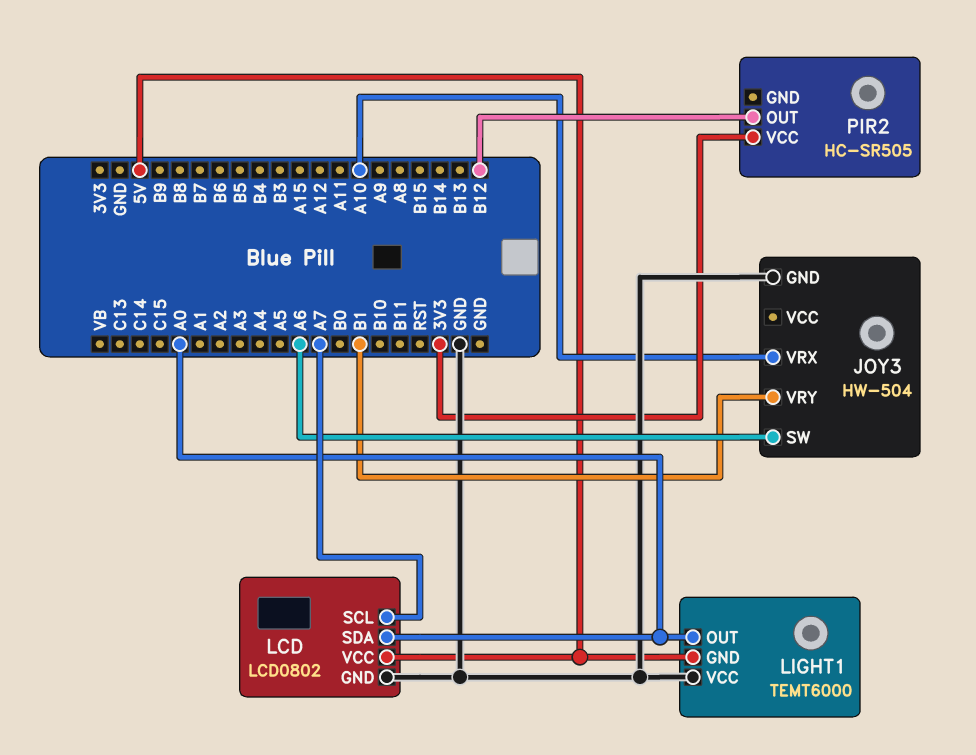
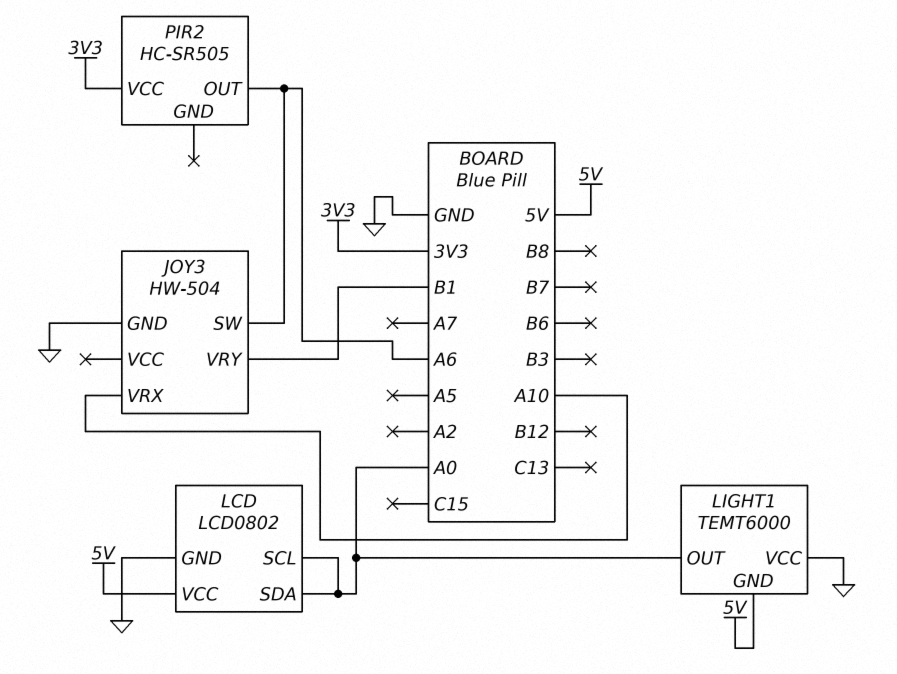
LCD pin SCL: A7 -> A0
PIR2 pin OUT: B12 -> A6

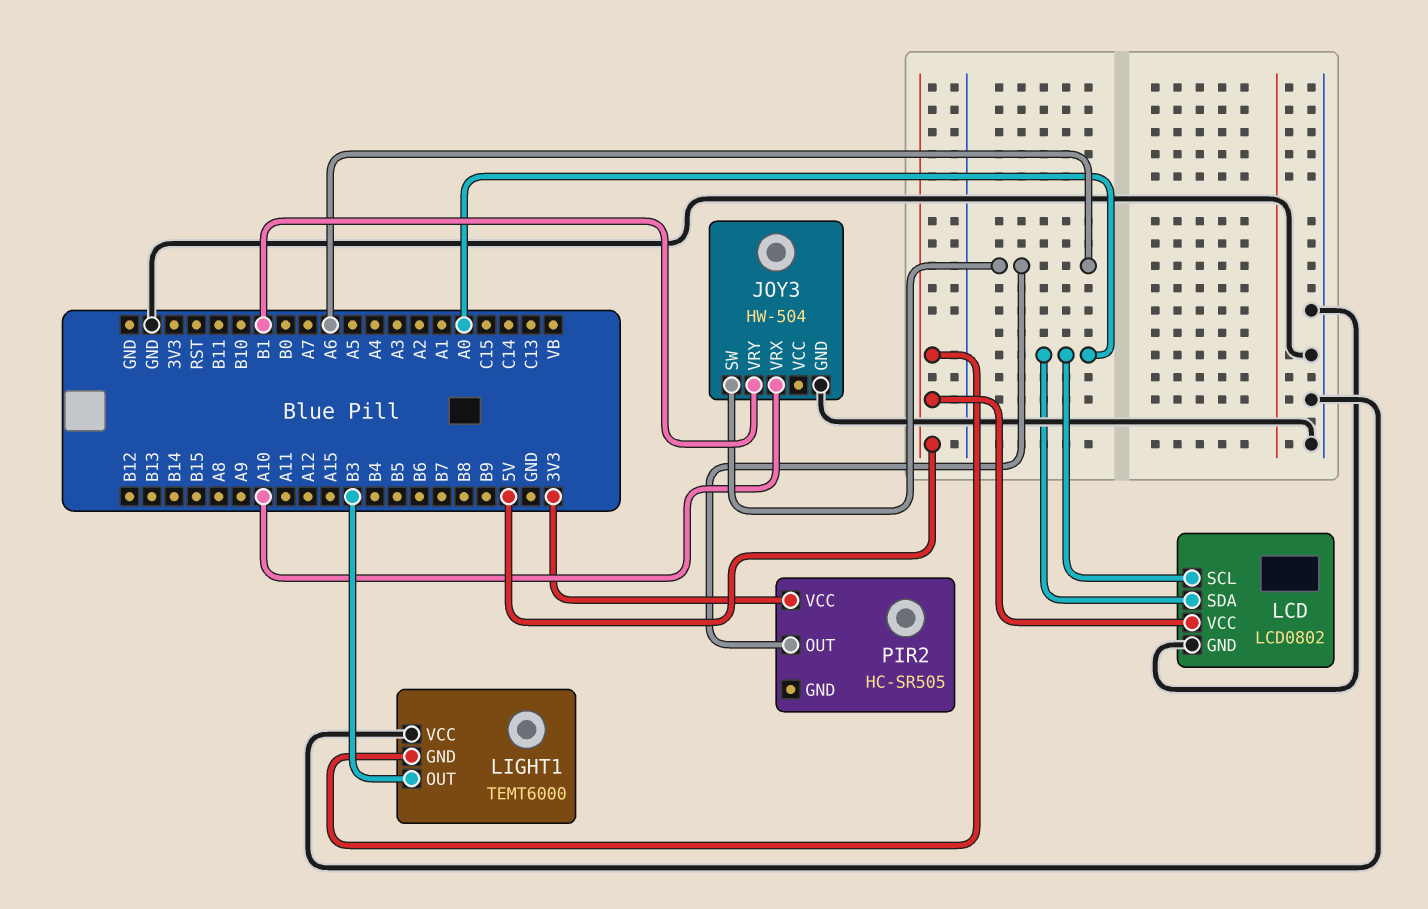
LIGHT1 pin OUT: A0 -> B3

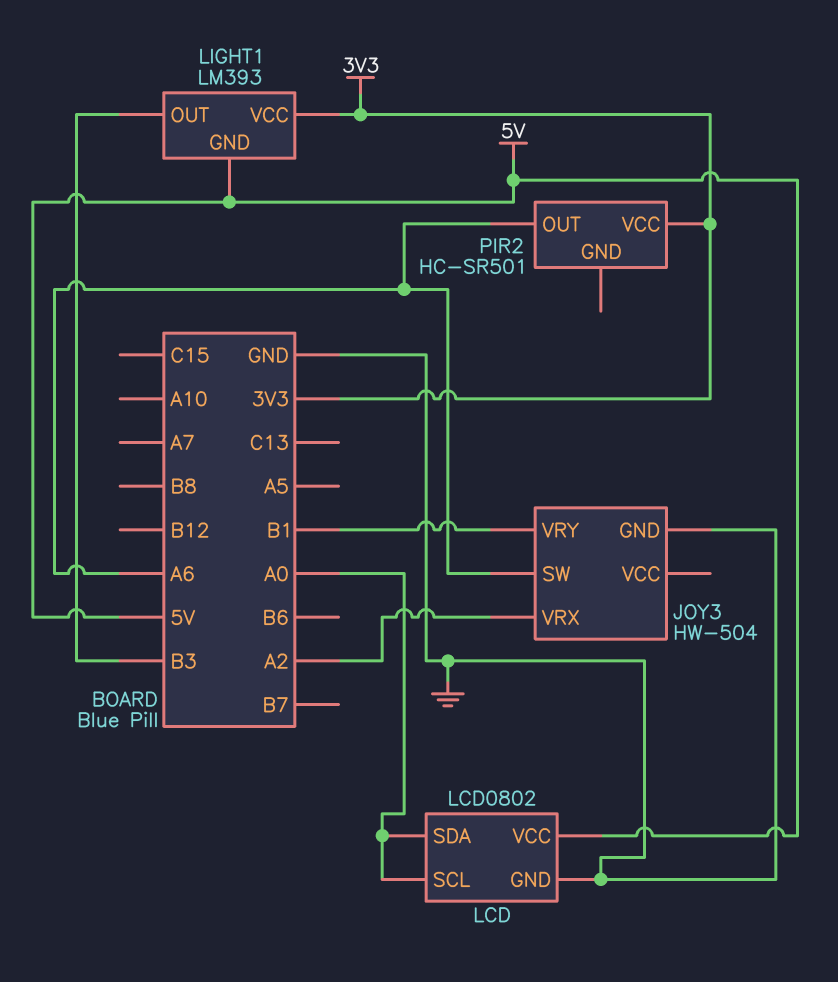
JOY3 pin VRX: A10 -> A2
LIGHT1: TEMT6000 -> LM393
LIGHT1 pin VCC: GND -> 3V3
PIR2: HC-SR505 -> HC-SR501

